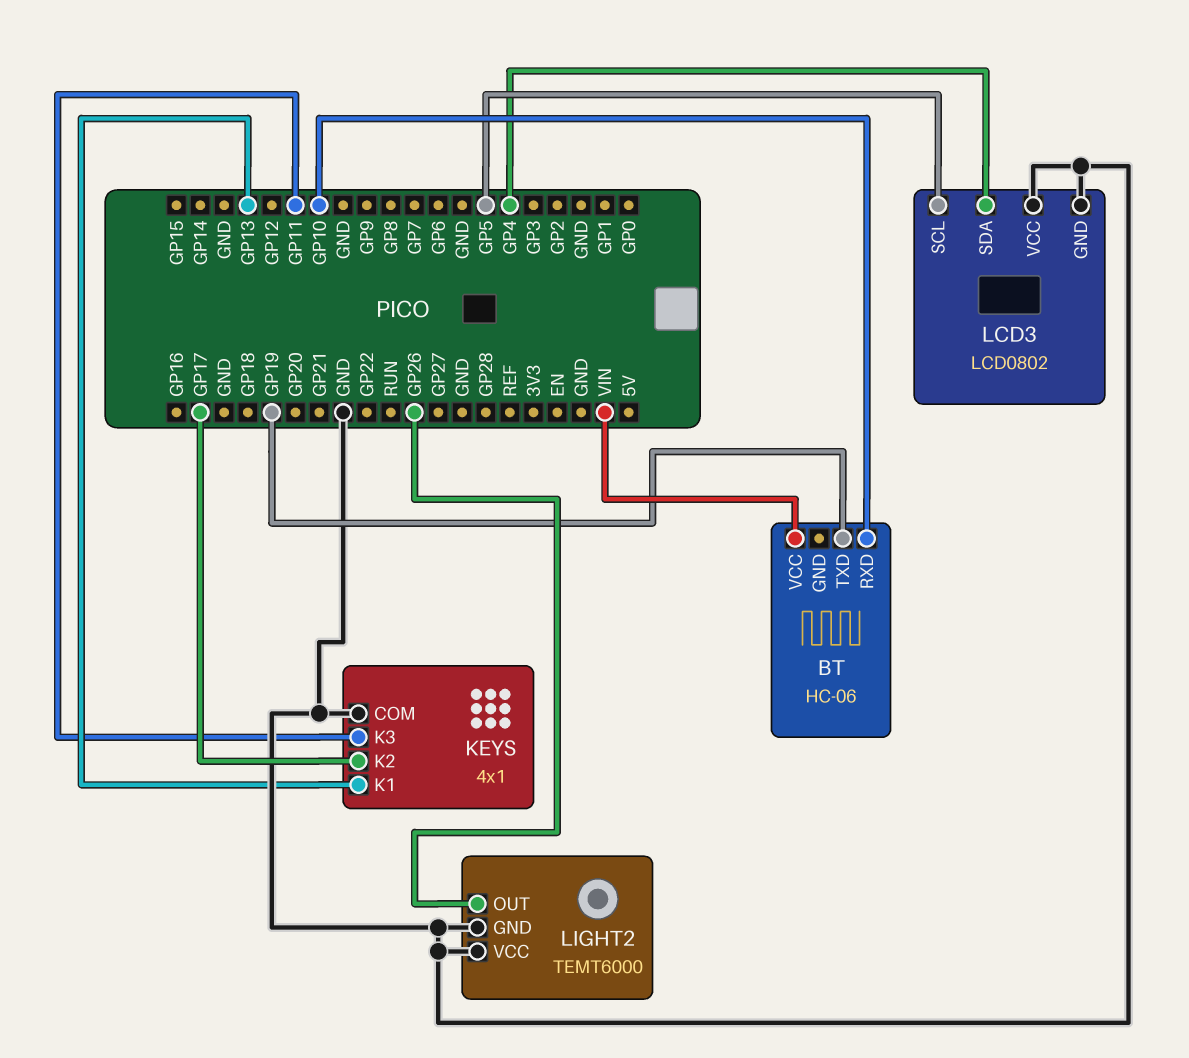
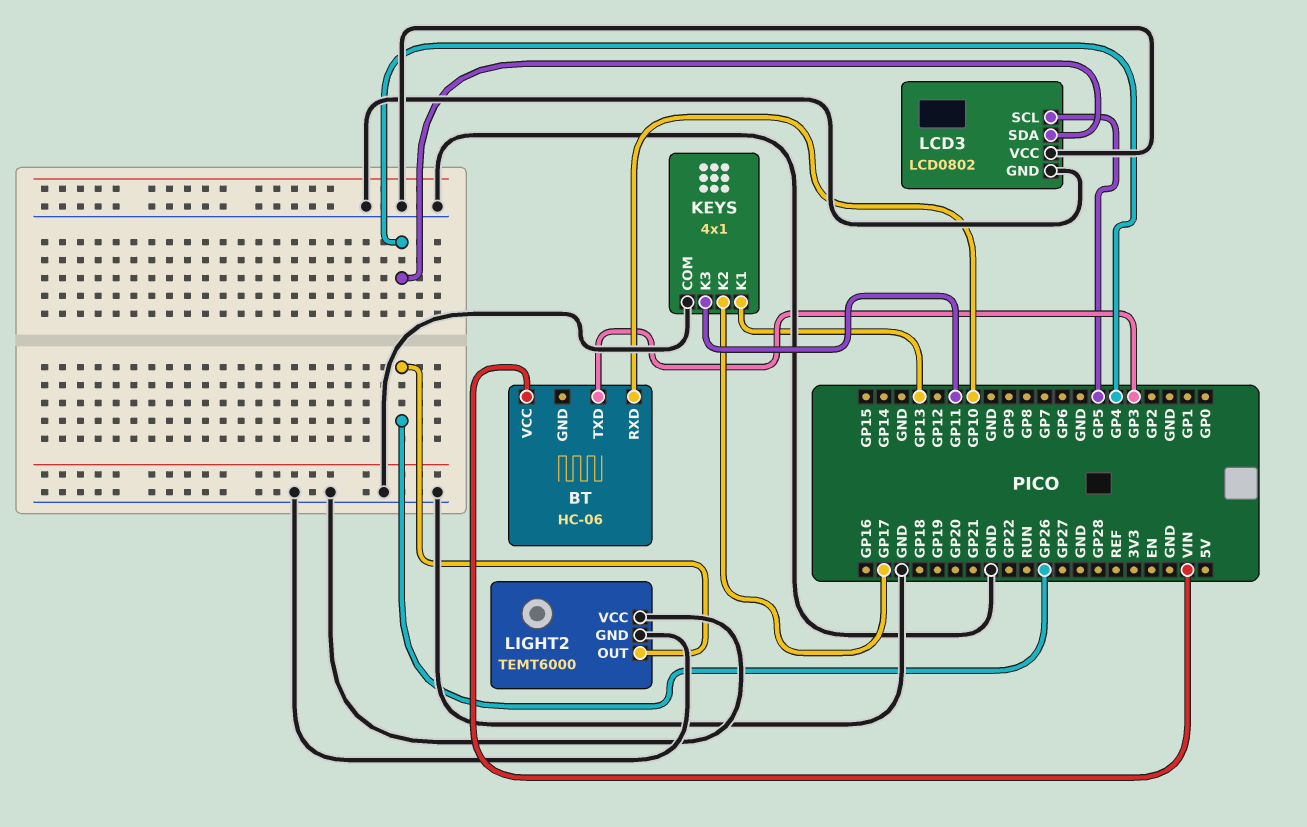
BT pin TXD: GP19 -> GP3

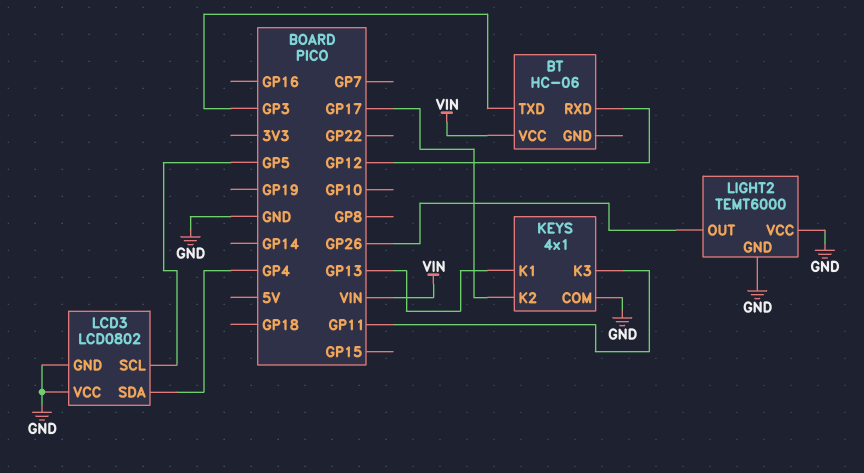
BT pin RXD: GP10 -> GP12

